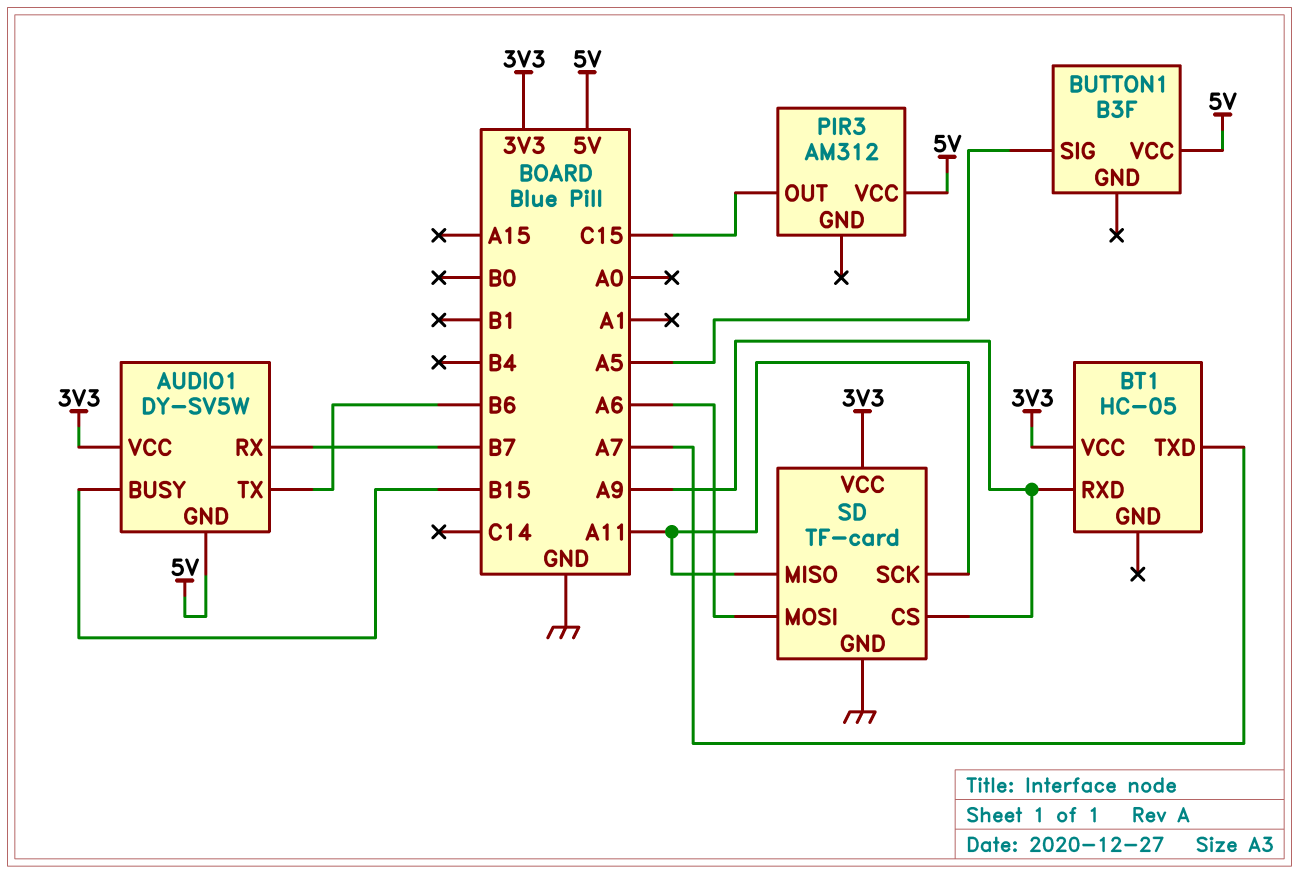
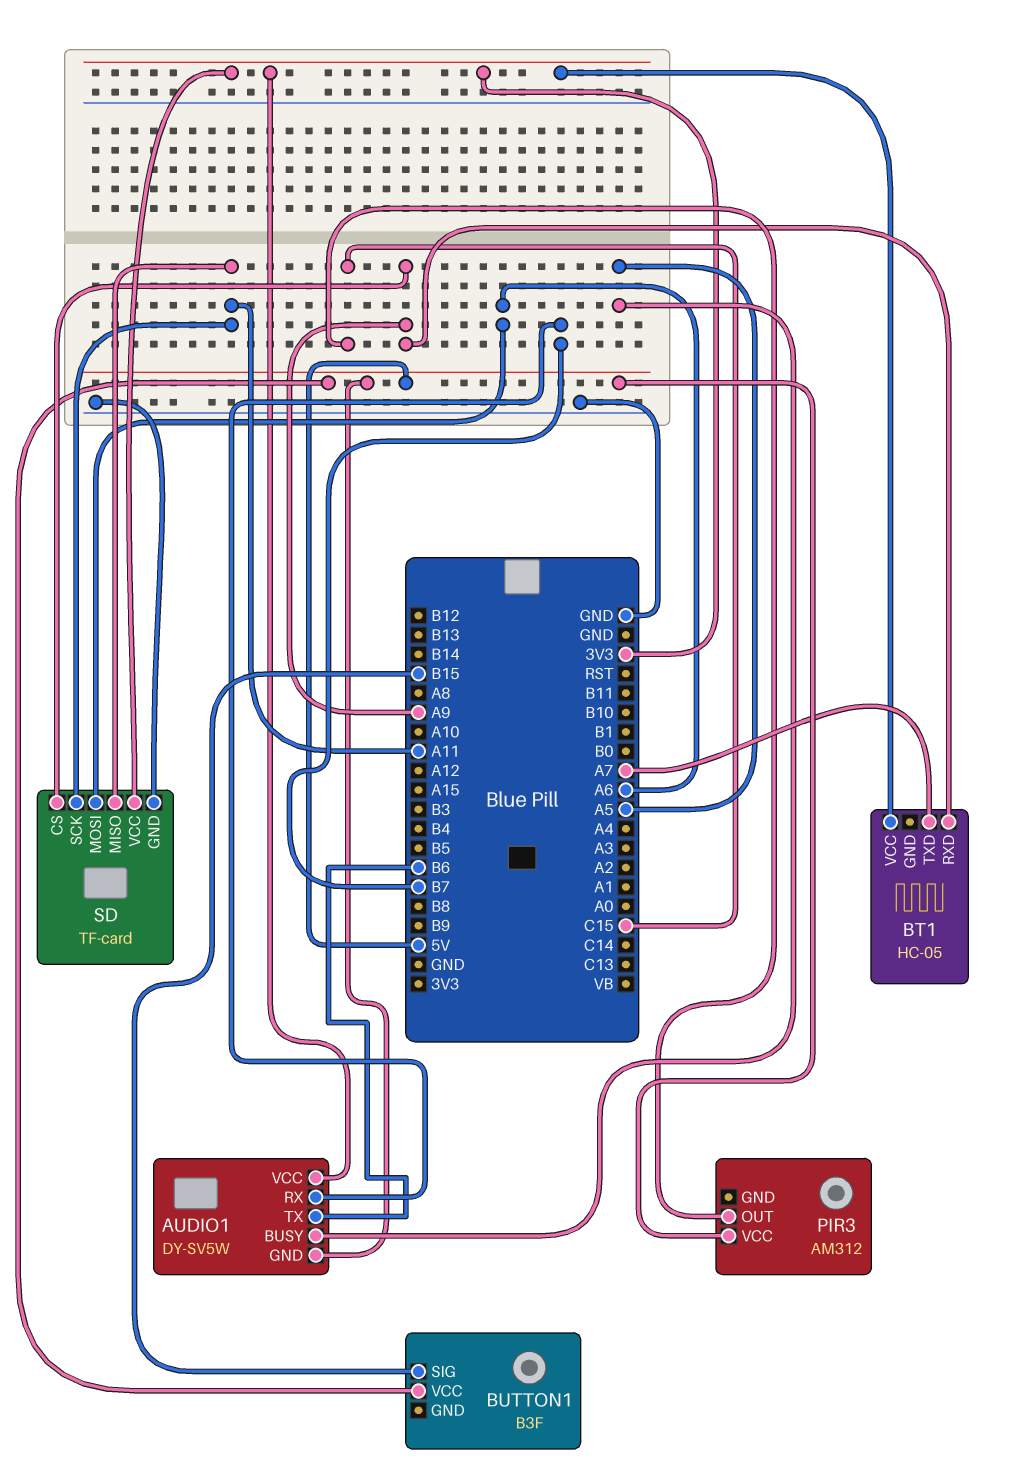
AUDIO1 pin BUSY: B15 -> A5
BUTTON1 pin SIG: A5 -> B15

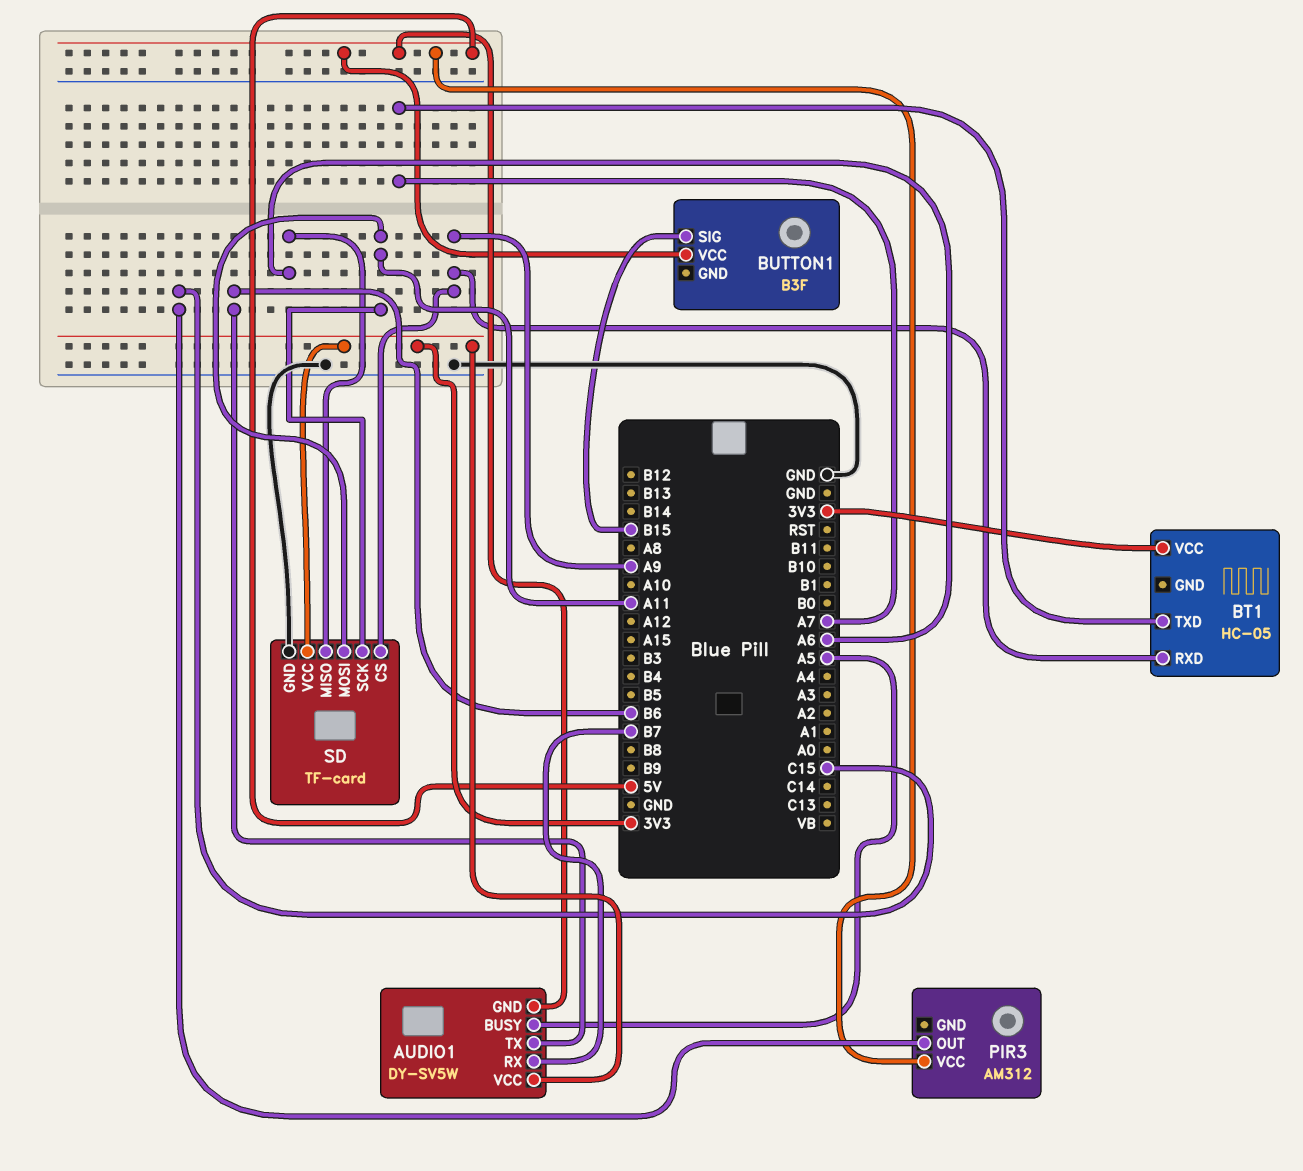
SD pin MISO: A11 -> A6
SD pin MOSI: A6 -> A11

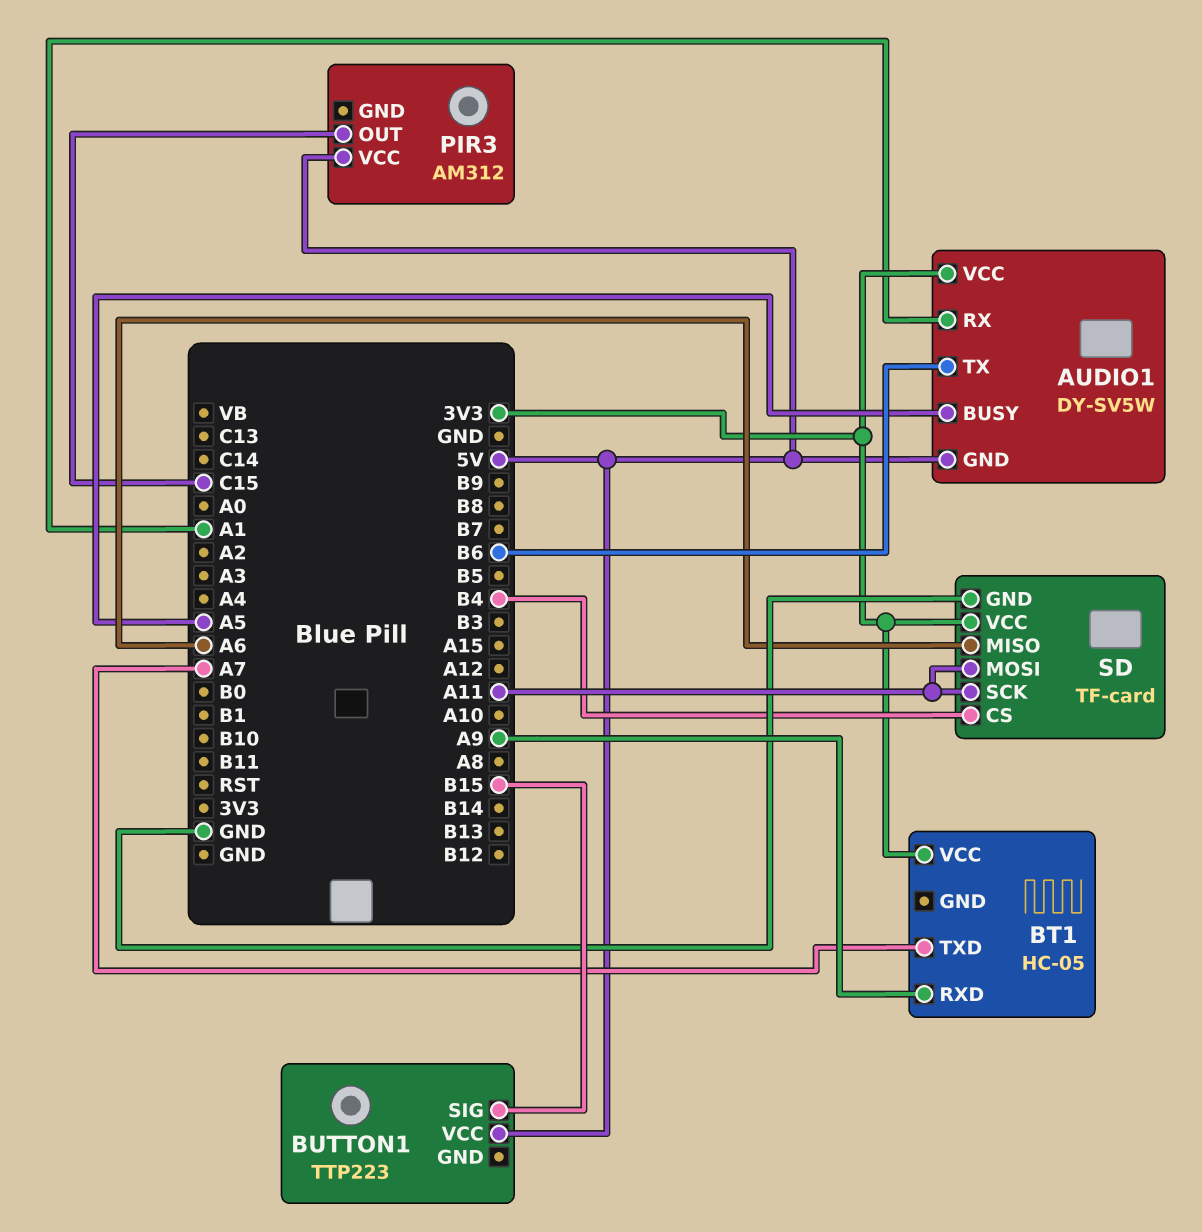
AUDIO1 pin RX: B7 -> A1
BUTTON1: B3F -> TTP223
SD pin CS: A9 -> B4

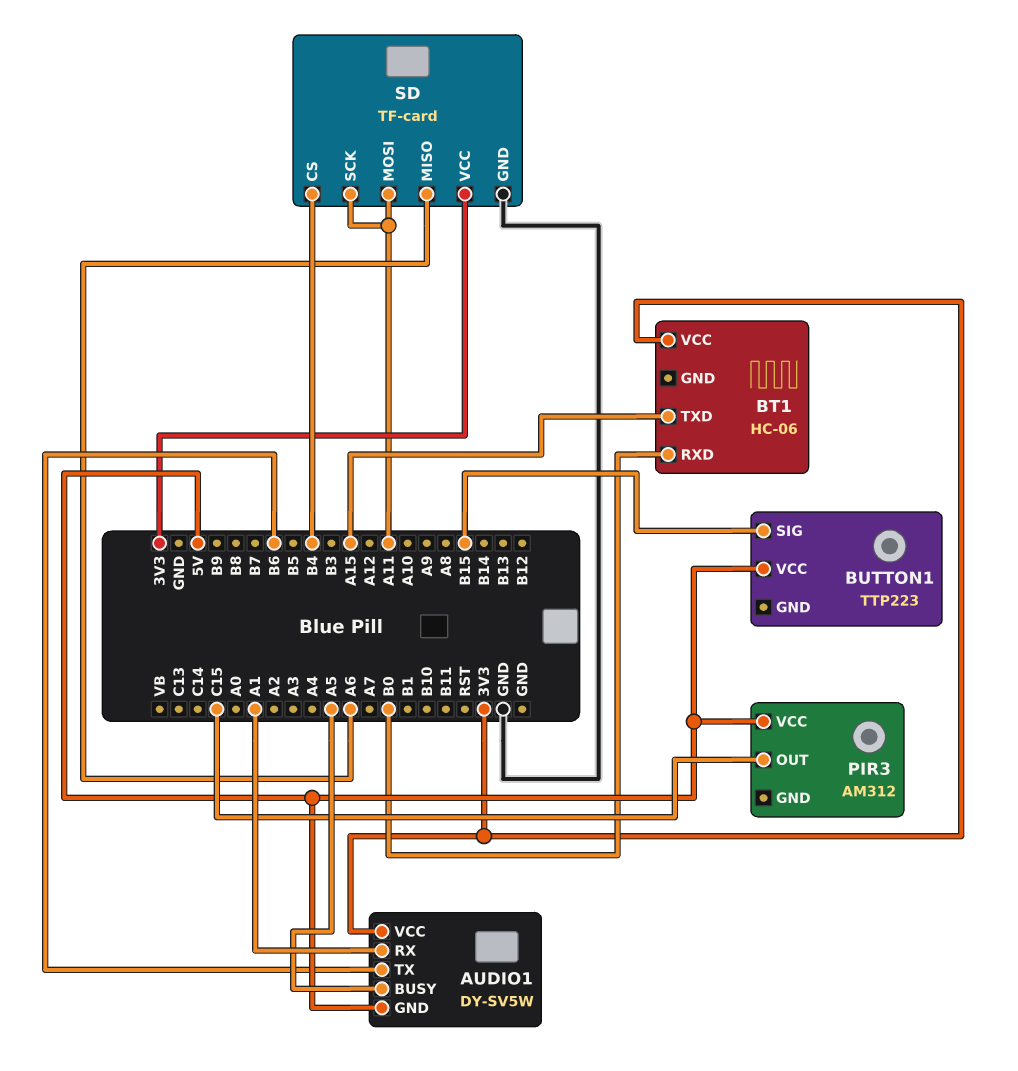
BT1: HC-05 -> HC-06
BT1 pin RXD: A9 -> B0
BT1 pin TXD: A7 -> A15

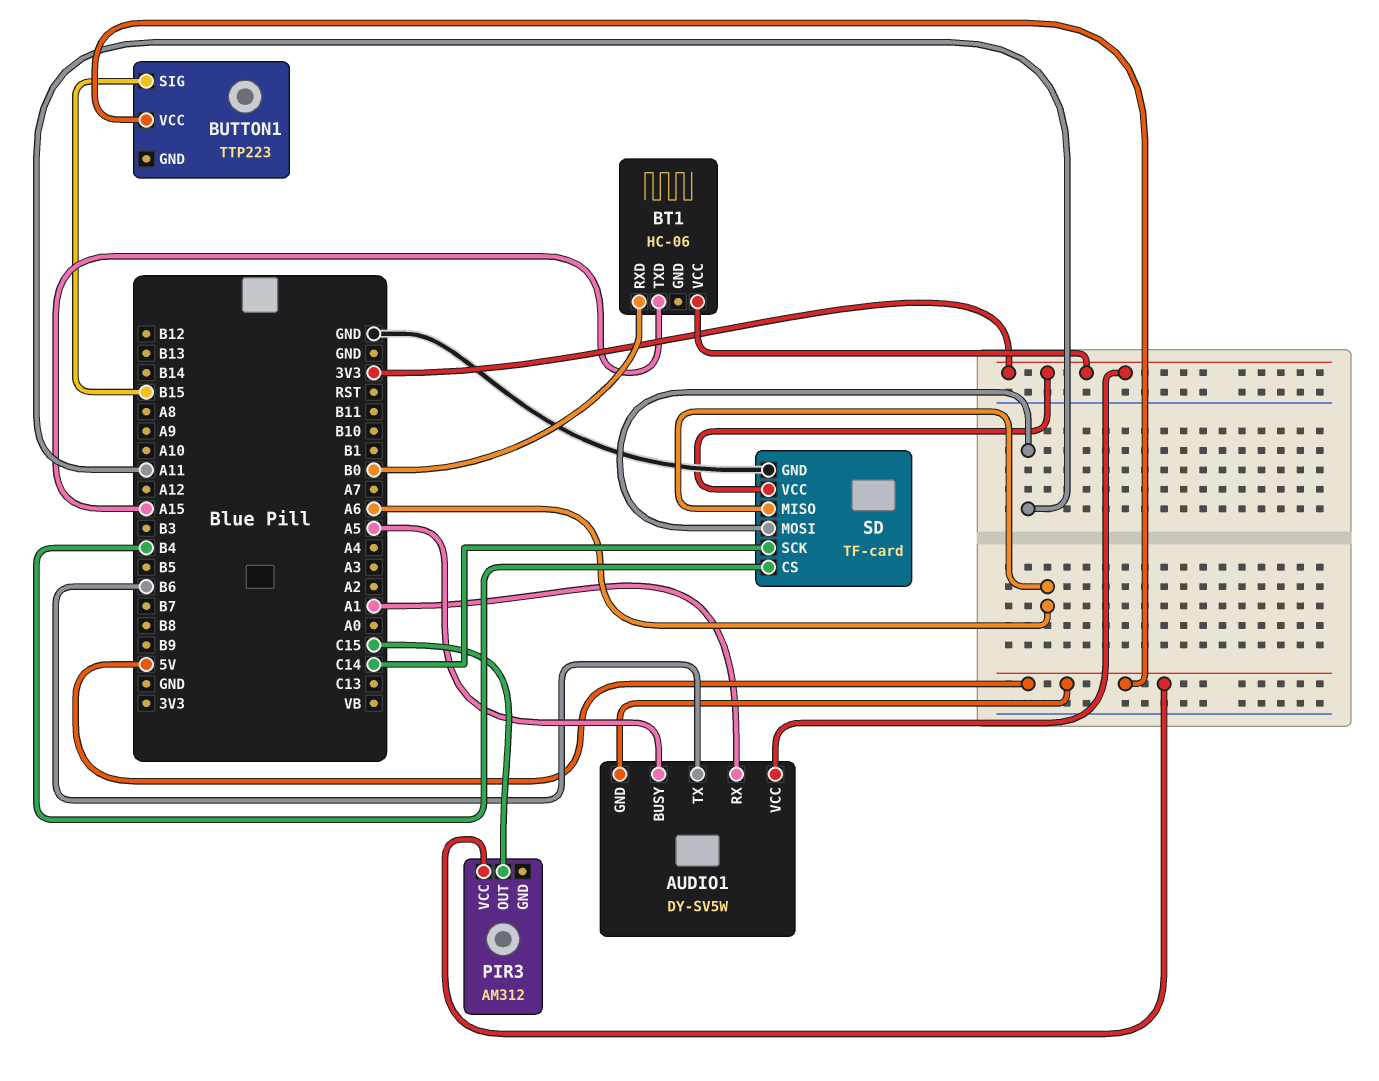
SD pin SCK: A11 -> C14

